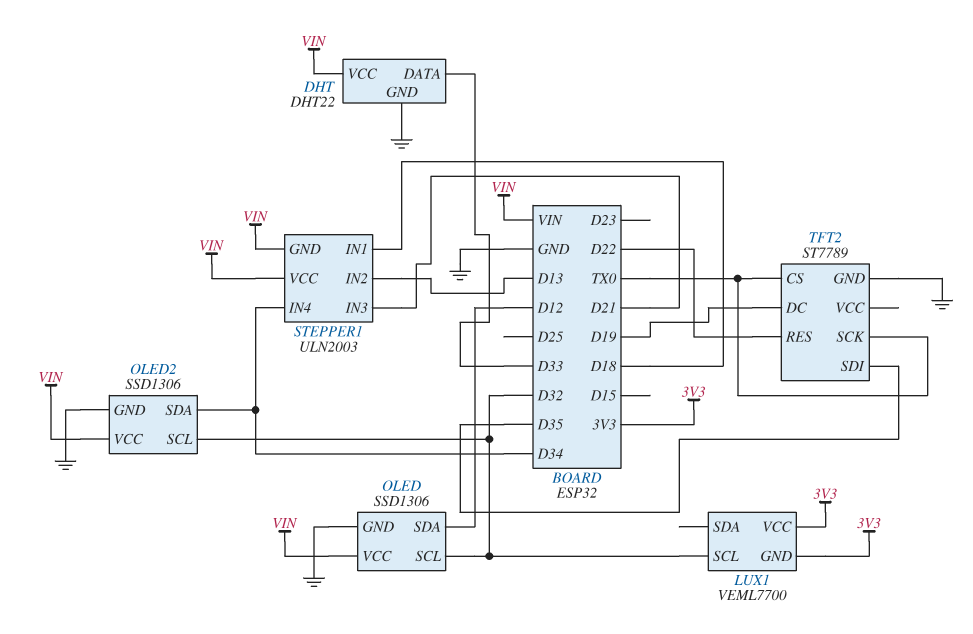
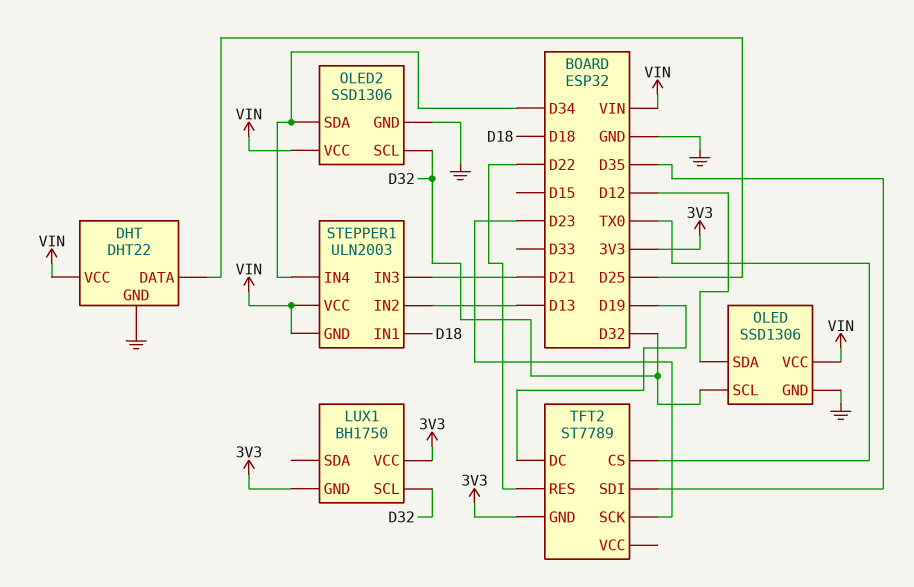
DHT pin DATA: D33 -> D25
LUX1: VEML7700 -> BH1750
TFT2 pin GND: GND -> 3V3
TFT2 pin SCK: TX0 -> D23

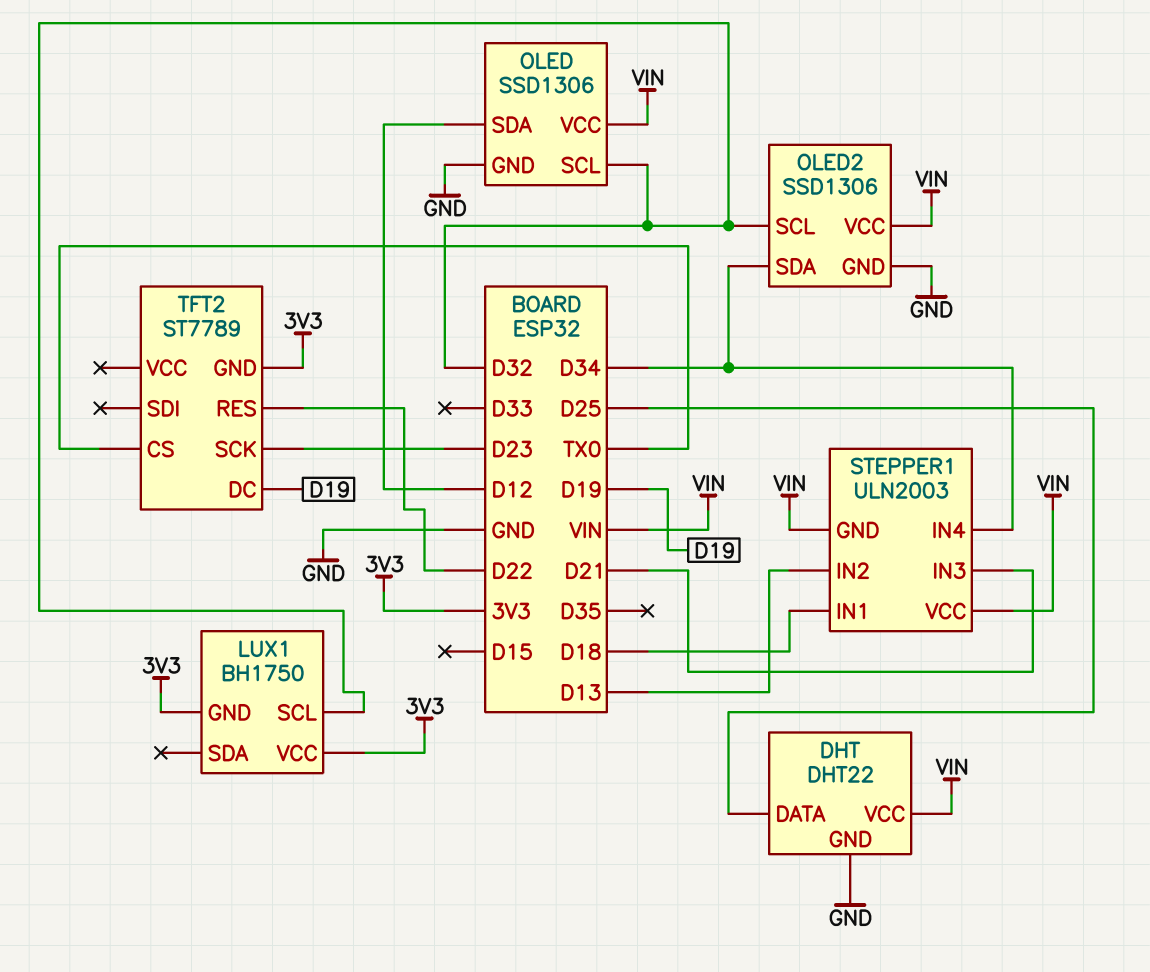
TFT2 pin SDI: D35 -> none

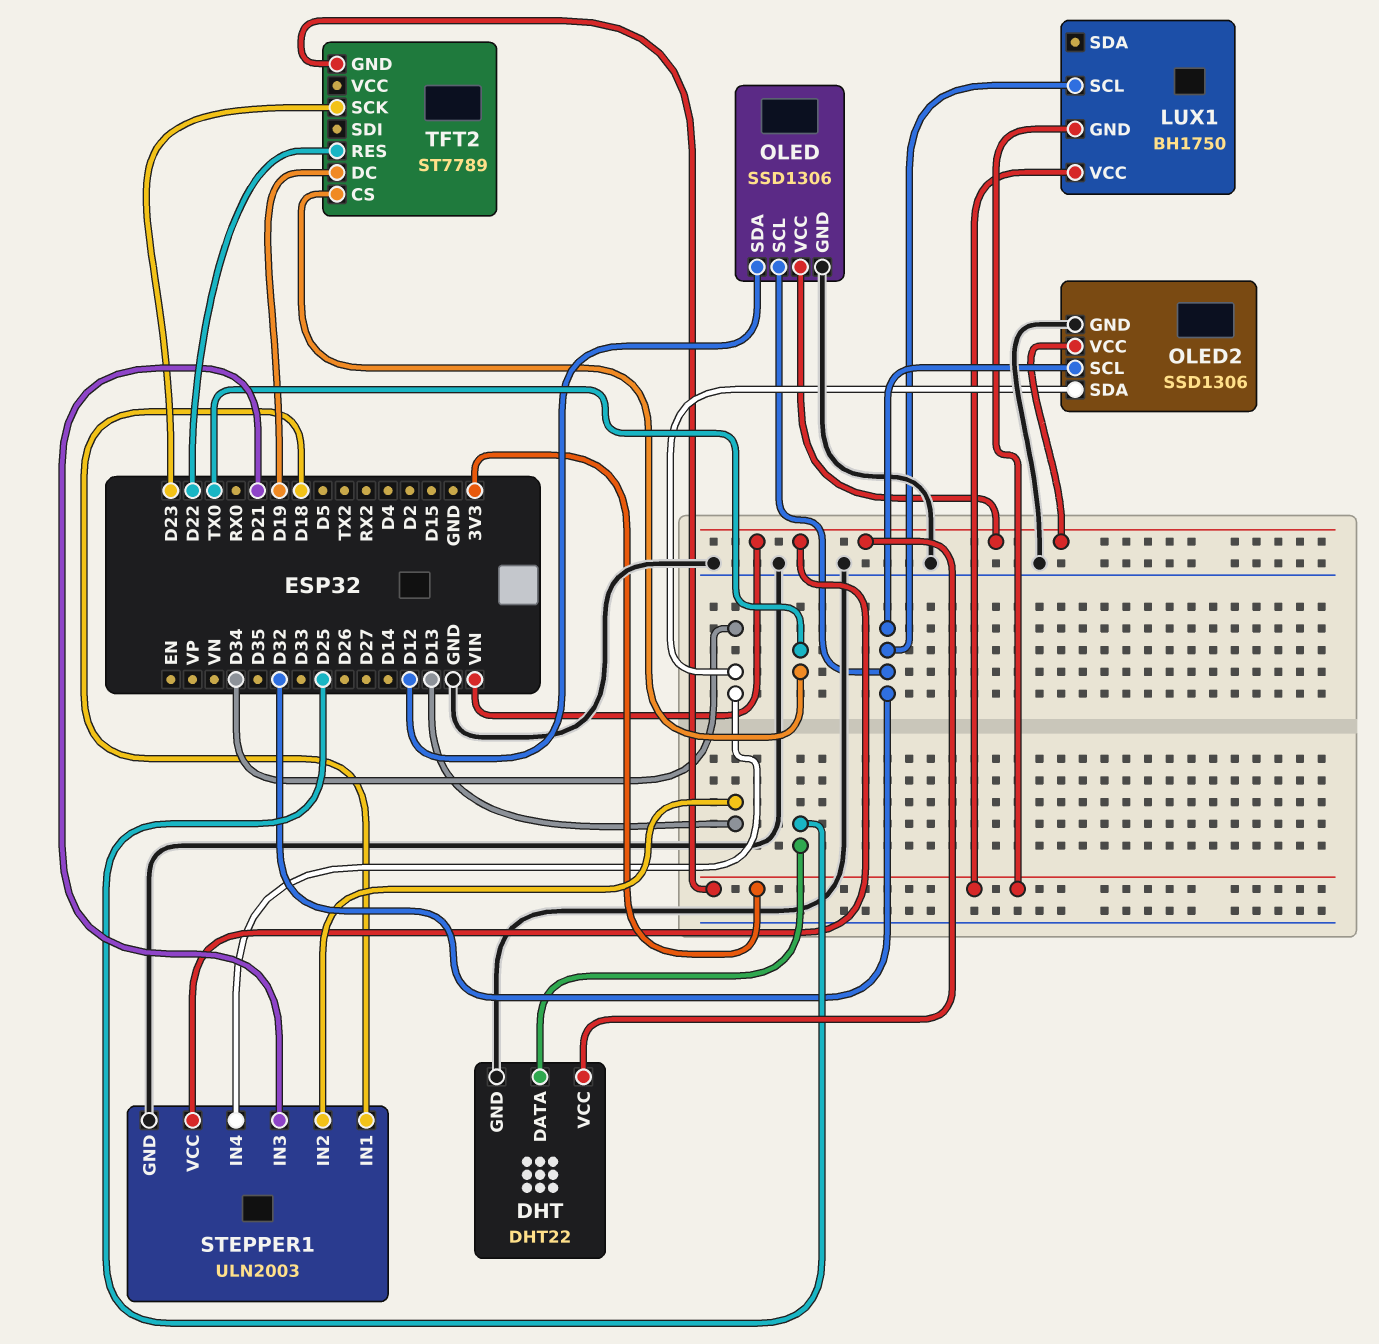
STEPPER1 pin GND: VIN -> GND

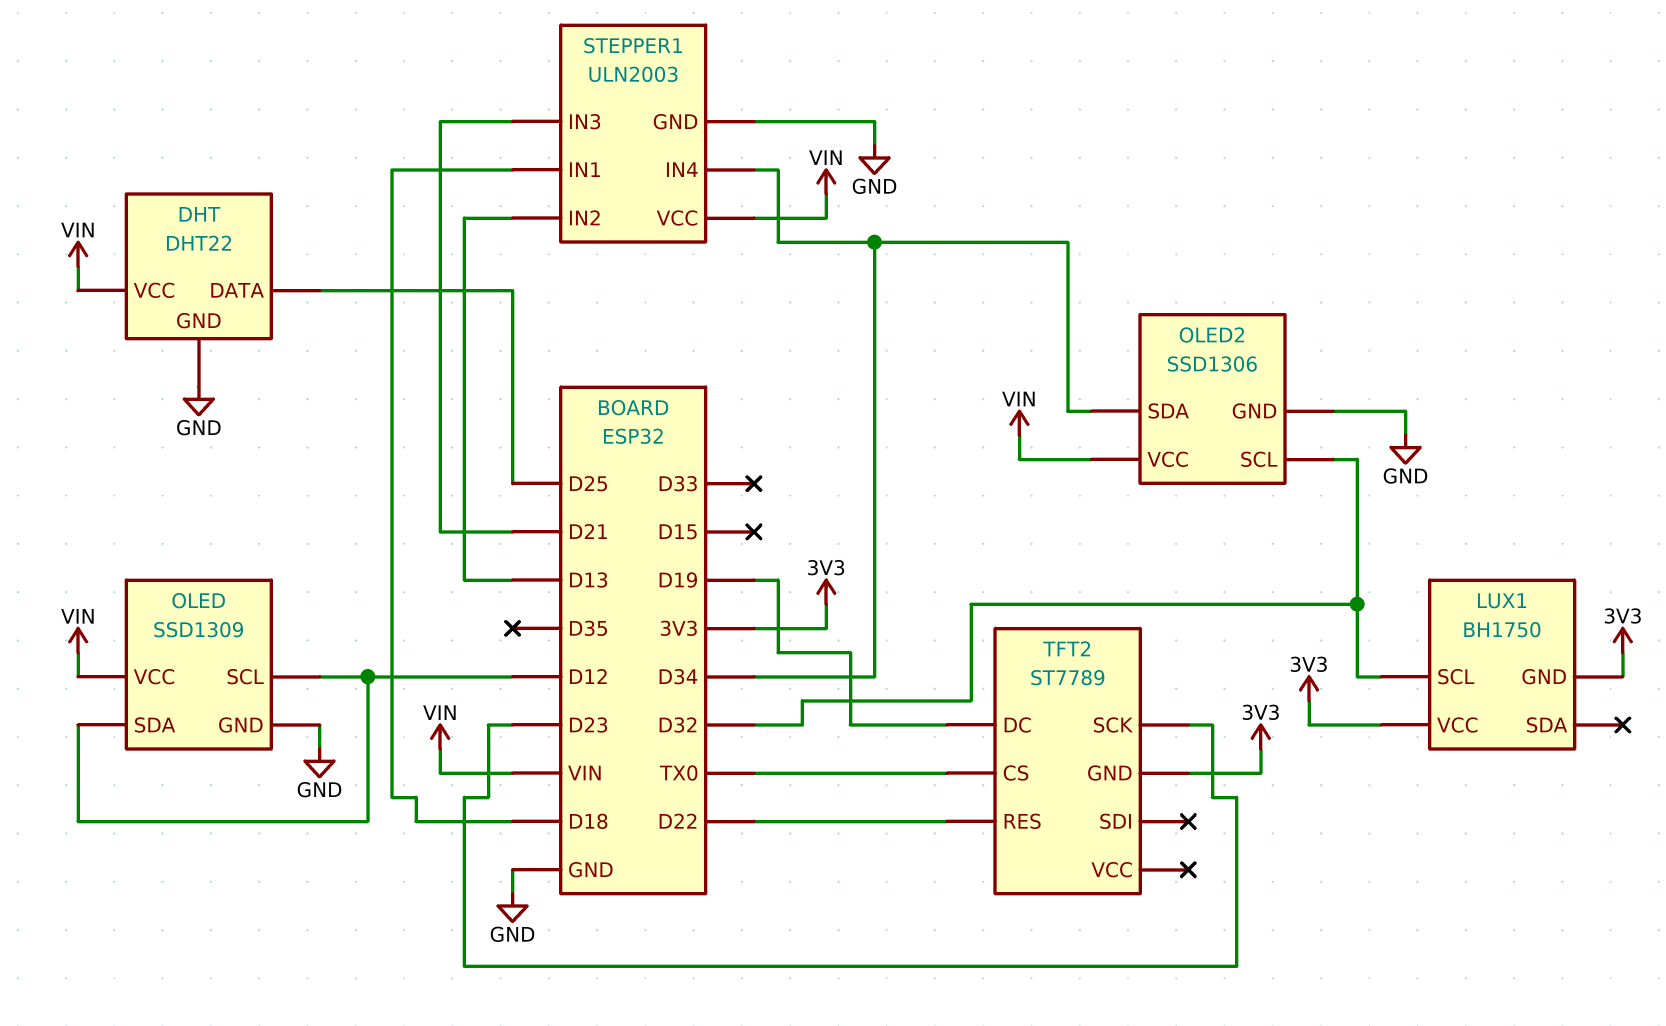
OLED: SSD1306 -> SSD1309
OLED pin SCL: D32 -> D12

